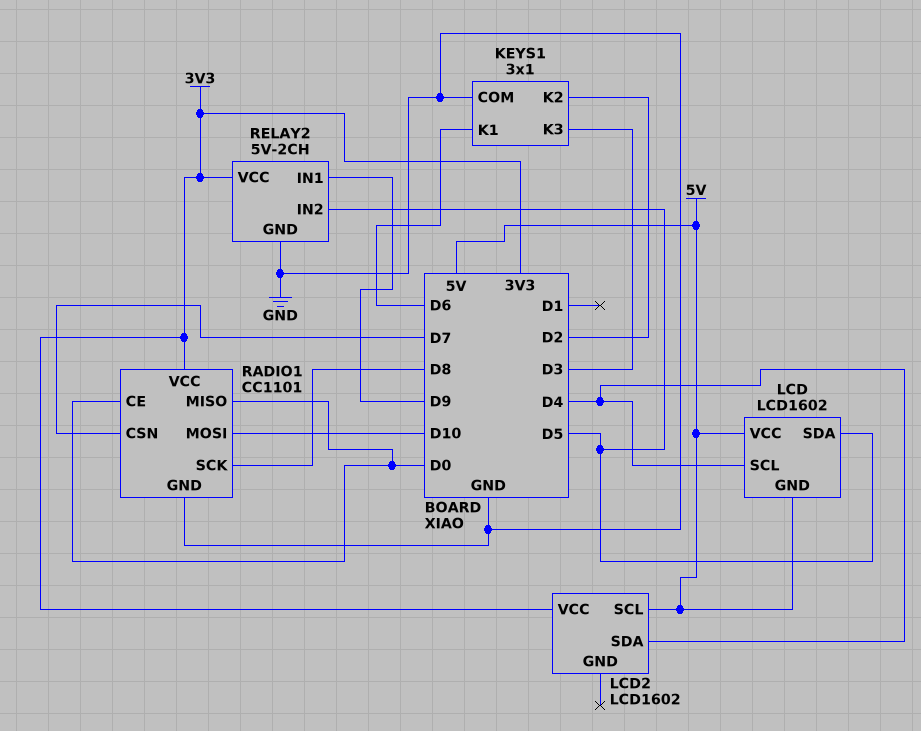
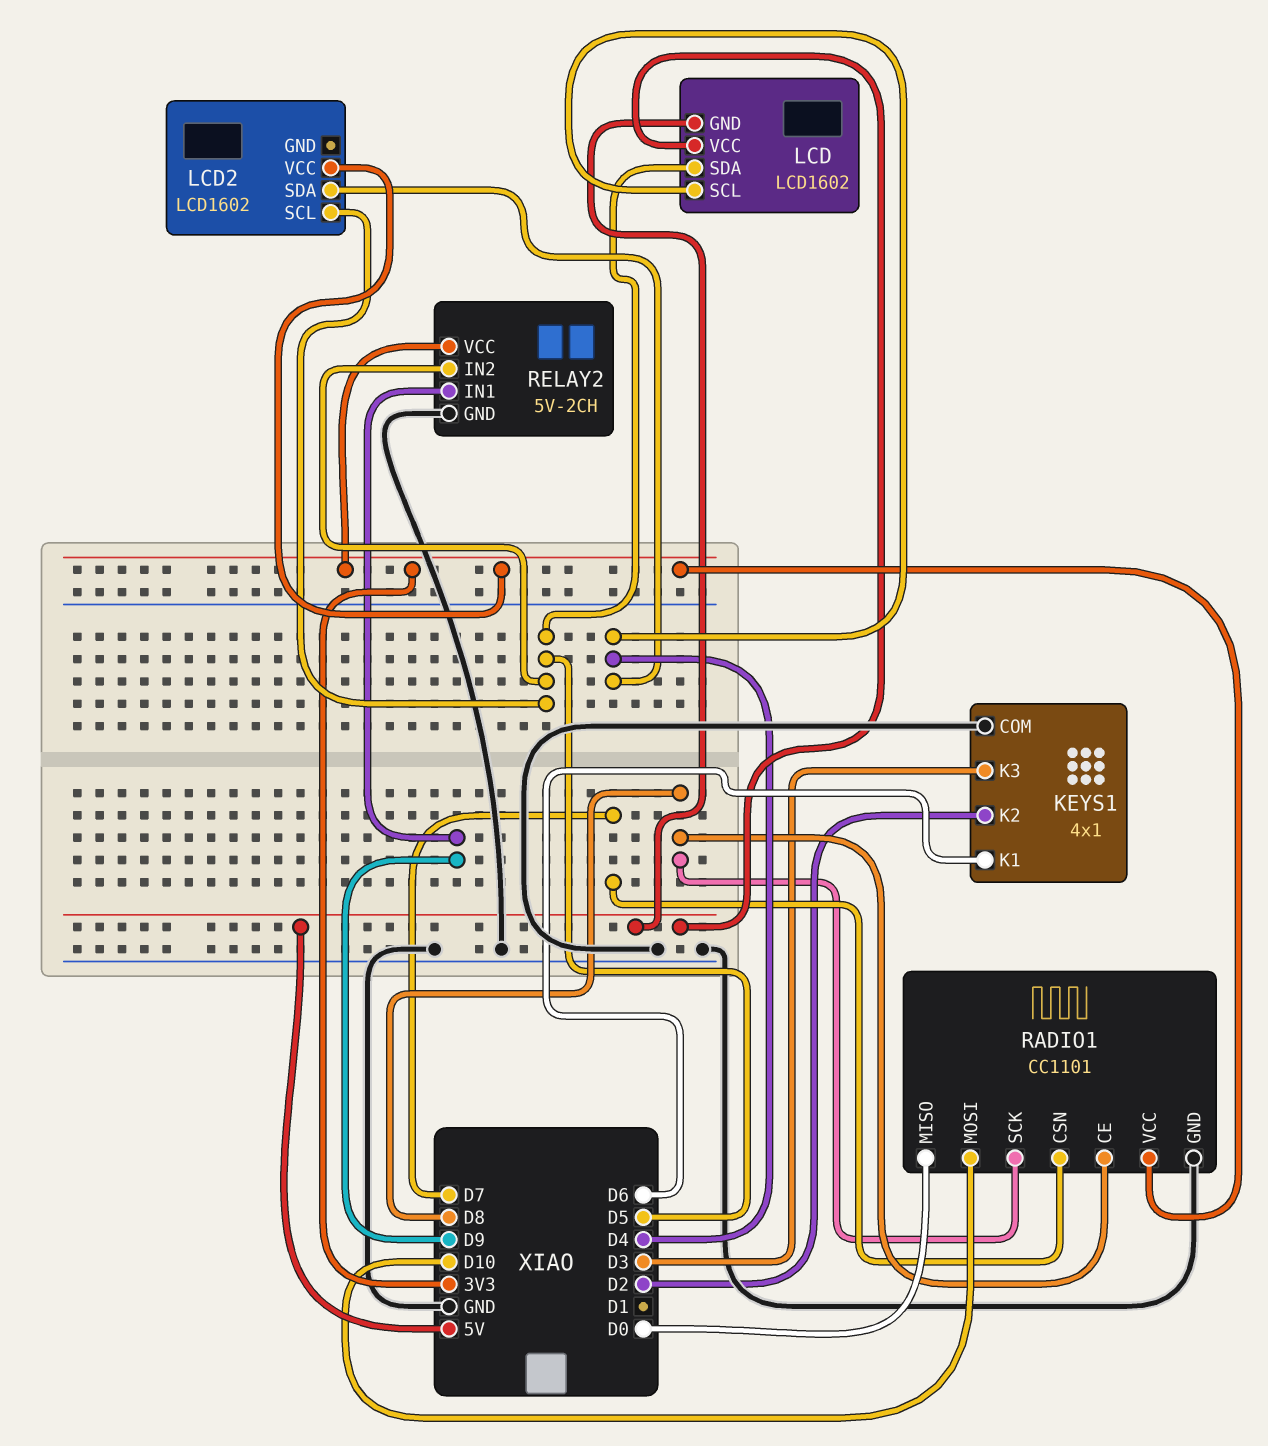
KEYS1: 3x1 -> 4x1
LCD2 pin SCL: 5V -> D5
RADIO1 pin CE: D0 -> D8

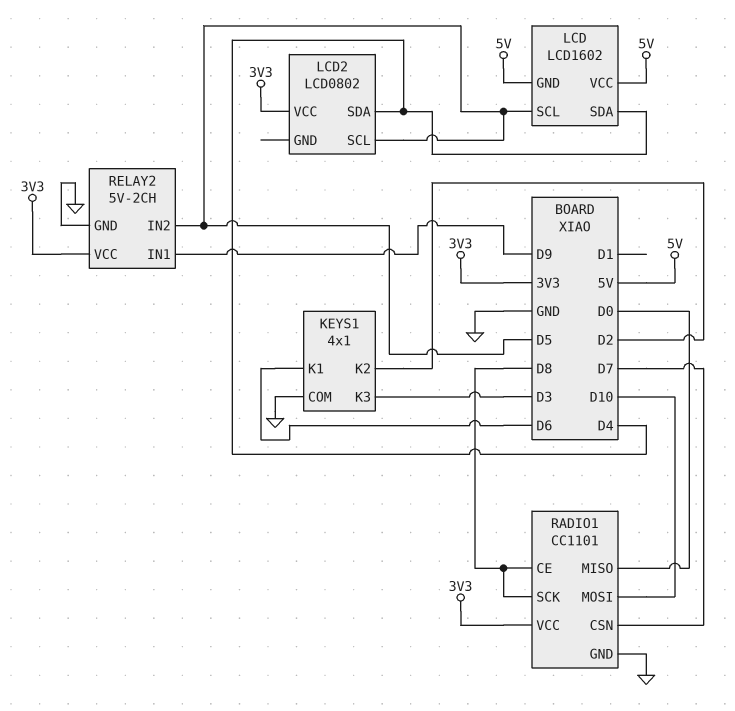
LCD pin SCL: D4 -> D5
LCD pin SDA: D5 -> D4
LCD2: LCD1602 -> LCD0802

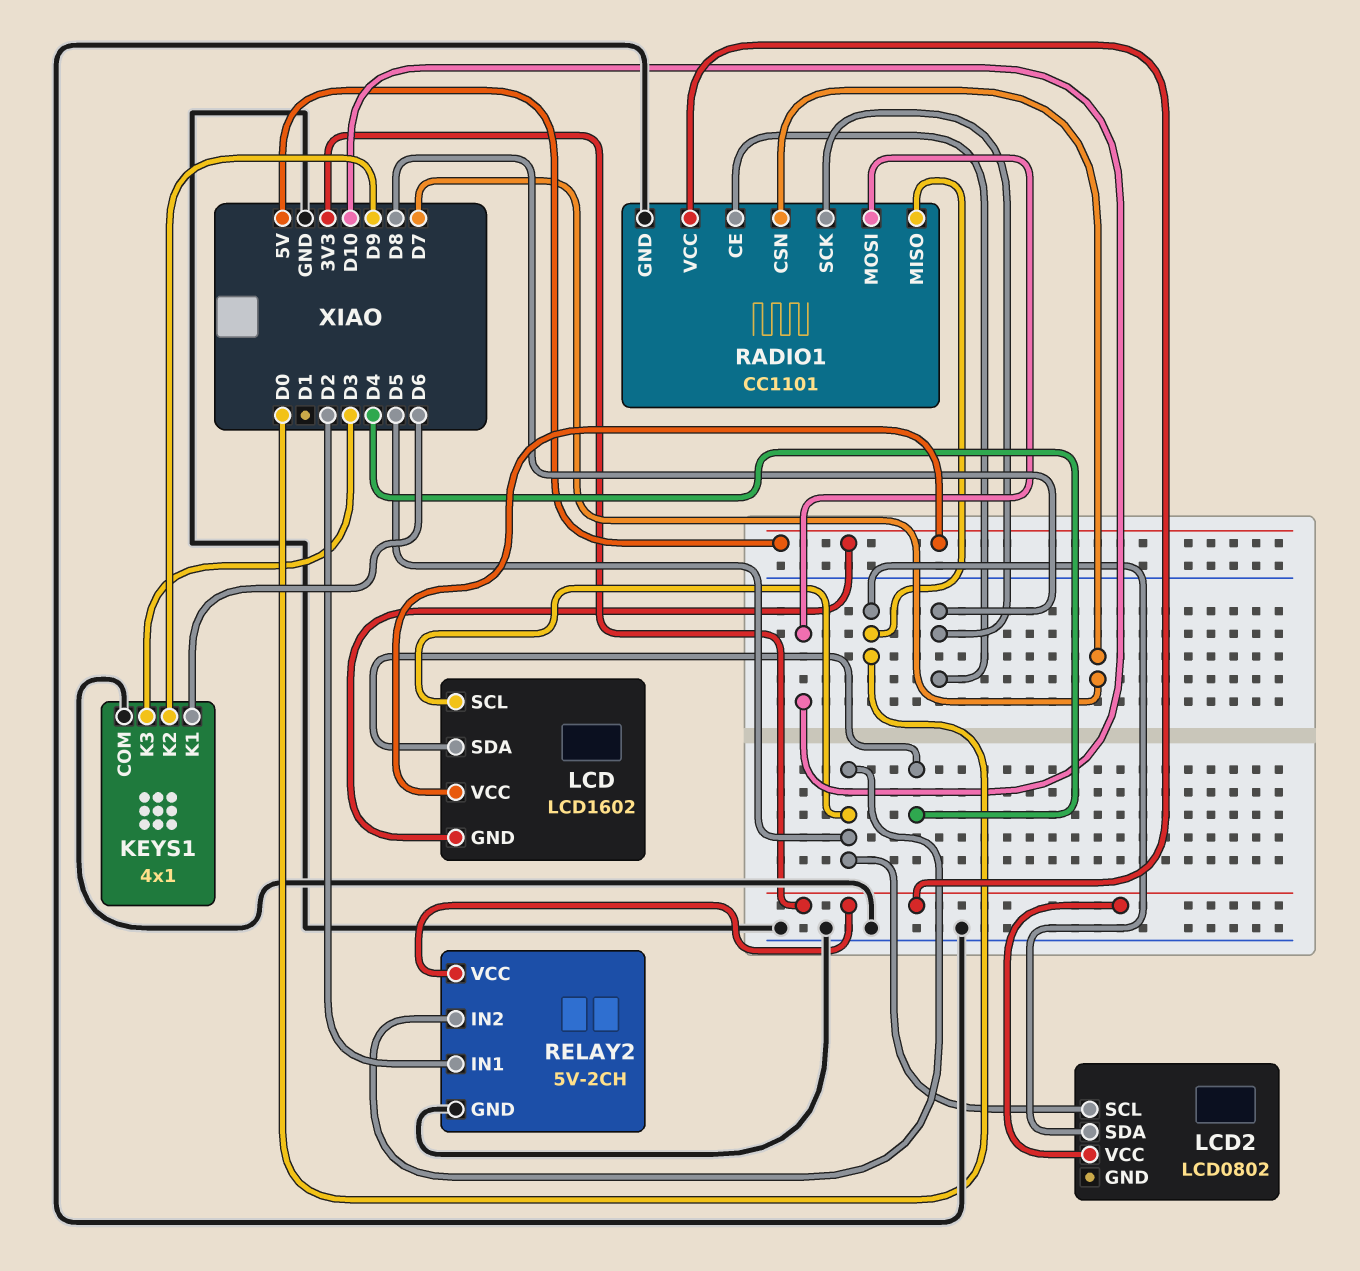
KEYS1 pin K2: D2 -> D9
LCD2 pin SDA: D4 -> D0
RELAY2 pin IN1: D9 -> D2

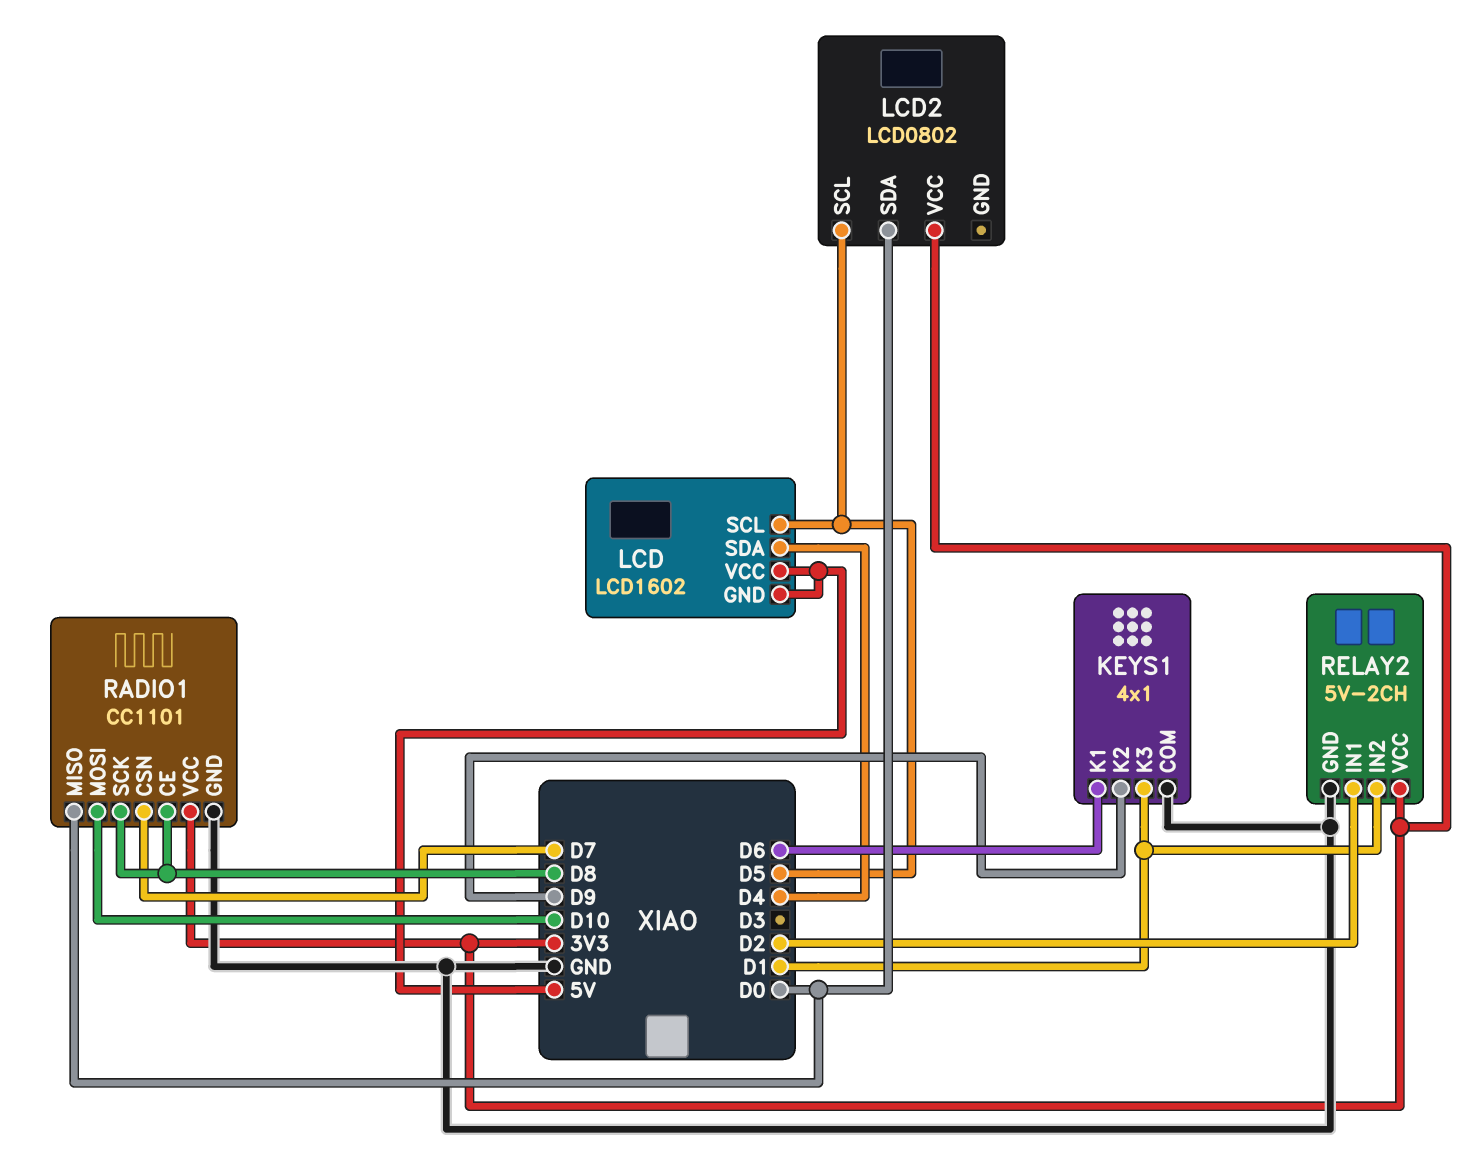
KEYS1 pin K3: D3 -> D1
RELAY2 pin IN2: D5 -> D1

